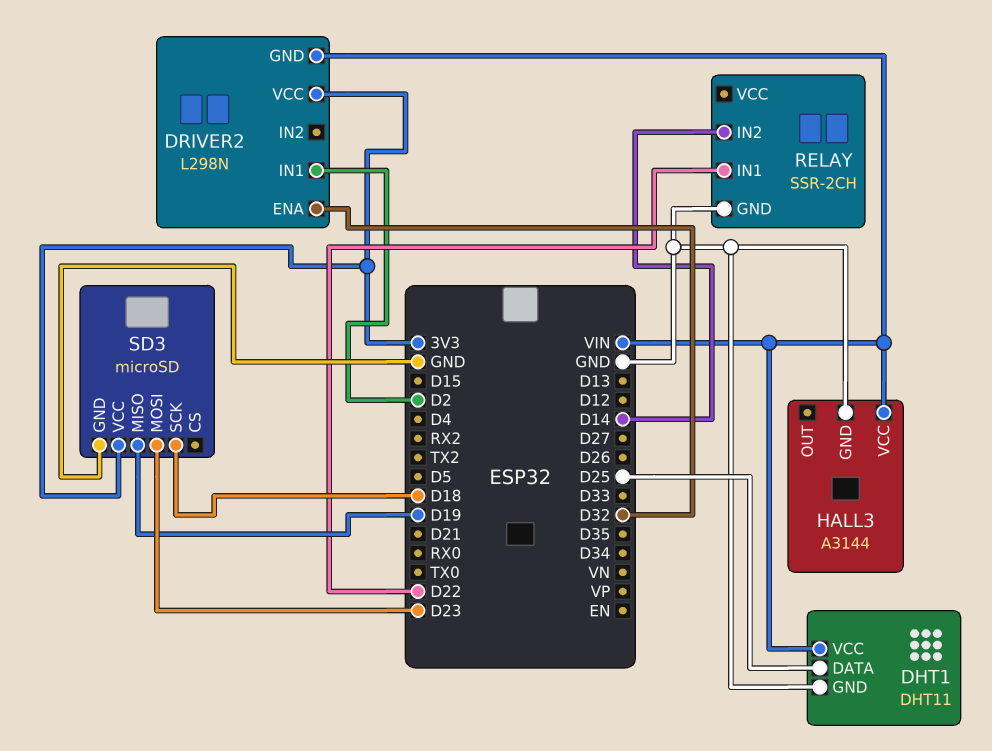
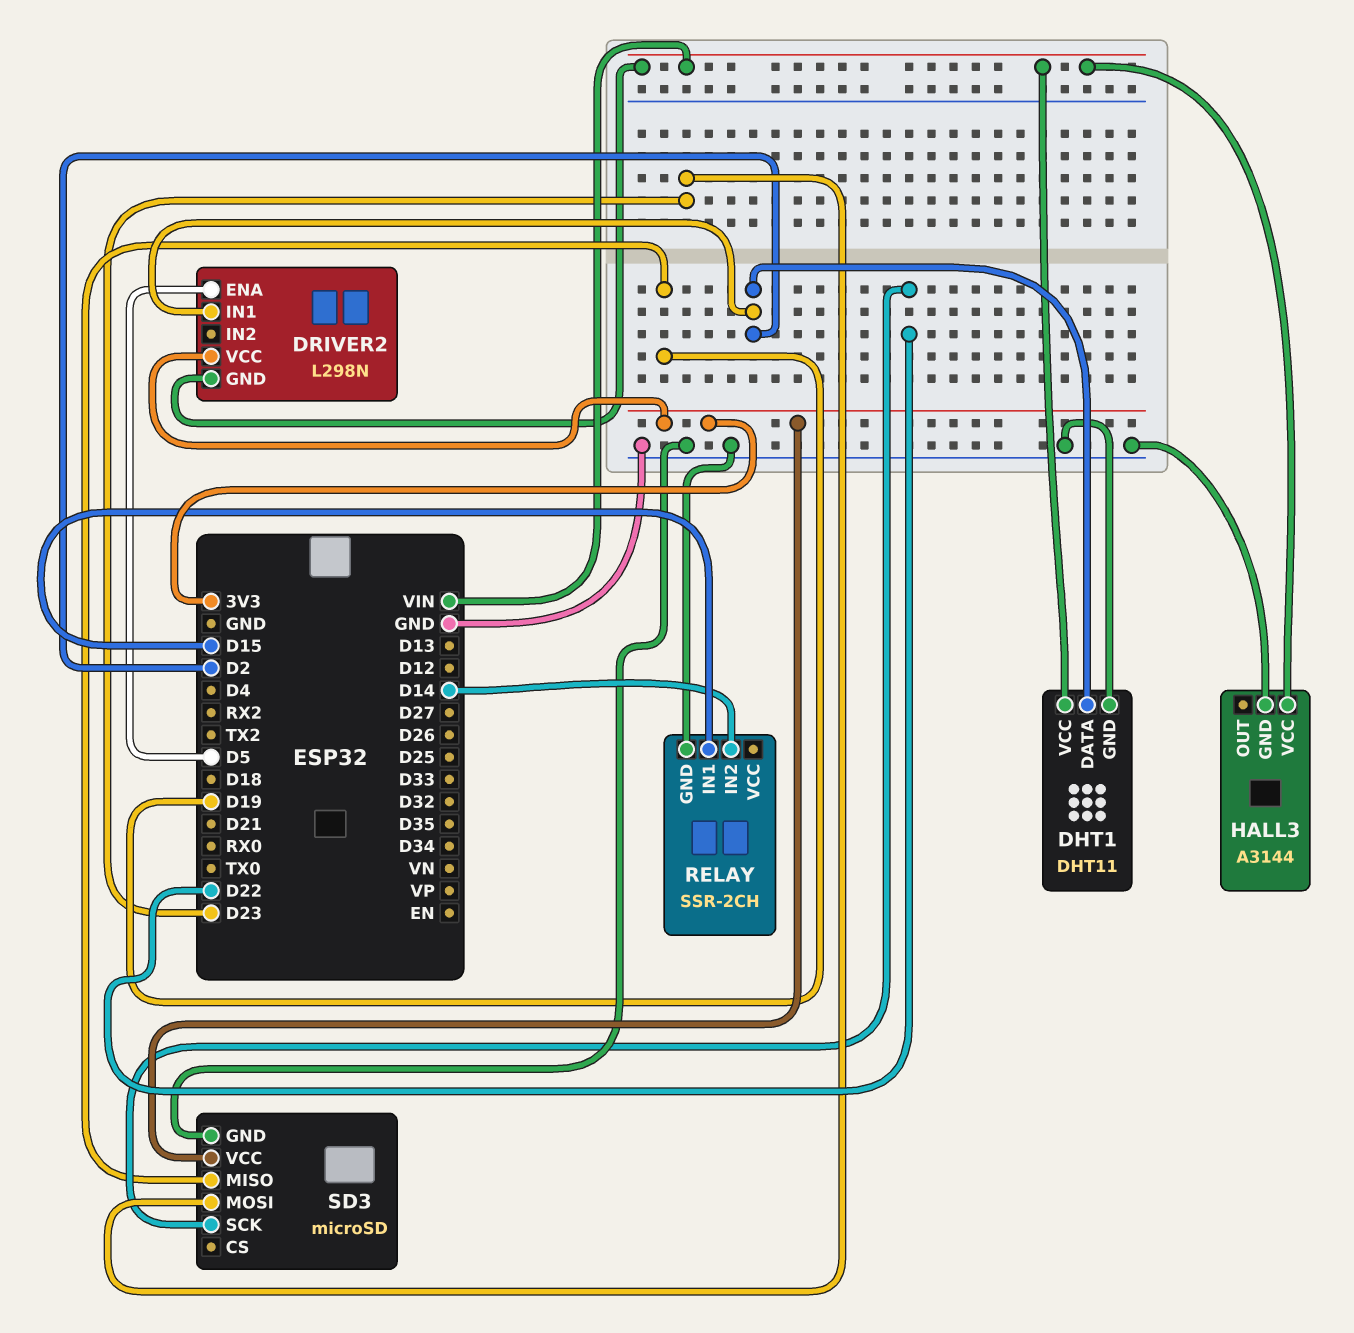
DHT1 pin DATA: D25 -> D2
DRIVER2 pin ENA: D32 -> D5
RELAY pin IN1: D22 -> D15
SD3 pin SCK: D18 -> D22

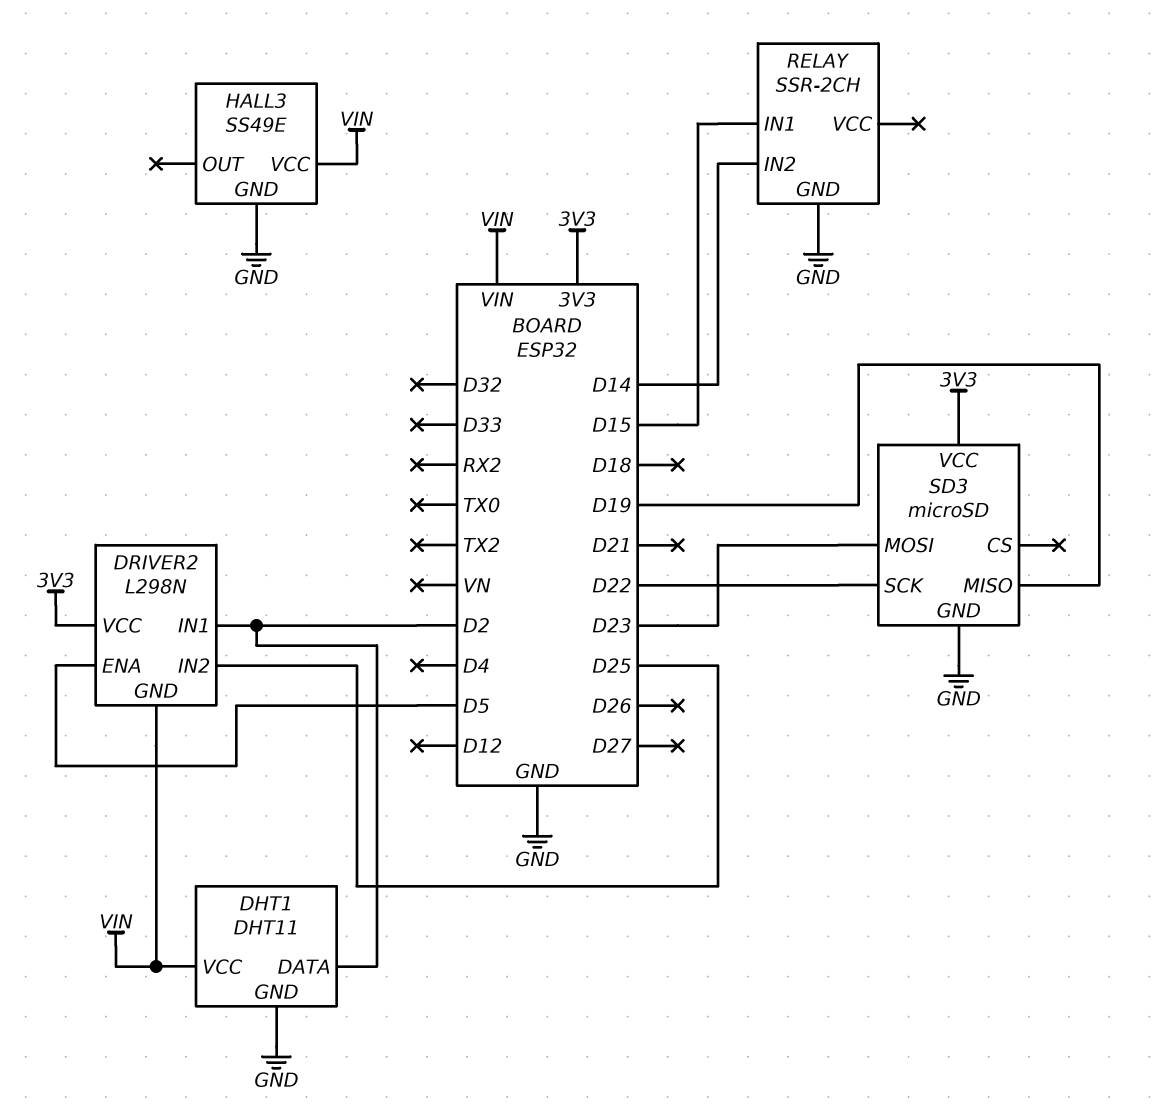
DRIVER2 pin IN2: none -> D25
HALL3: A3144 -> SS49E

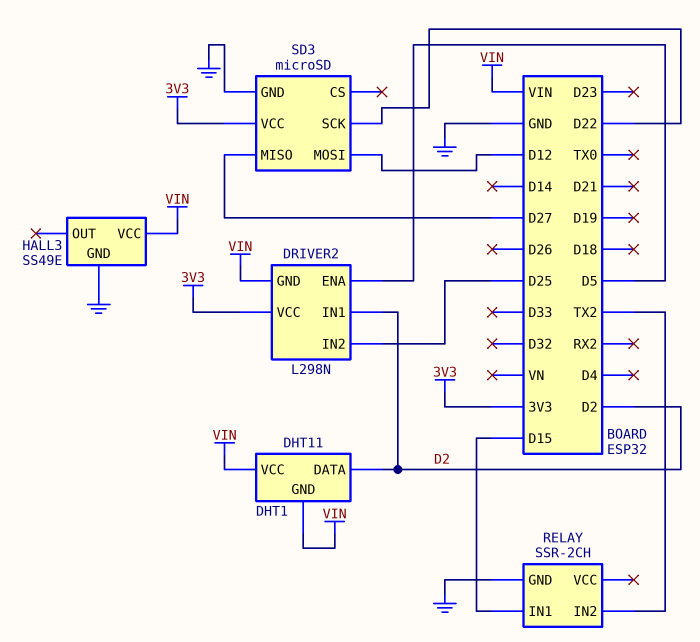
DHT1 pin GND: GND -> VIN
RELAY pin IN2: D14 -> TX2
SD3 pin MISO: D19 -> D27
SD3 pin MOSI: D23 -> D12

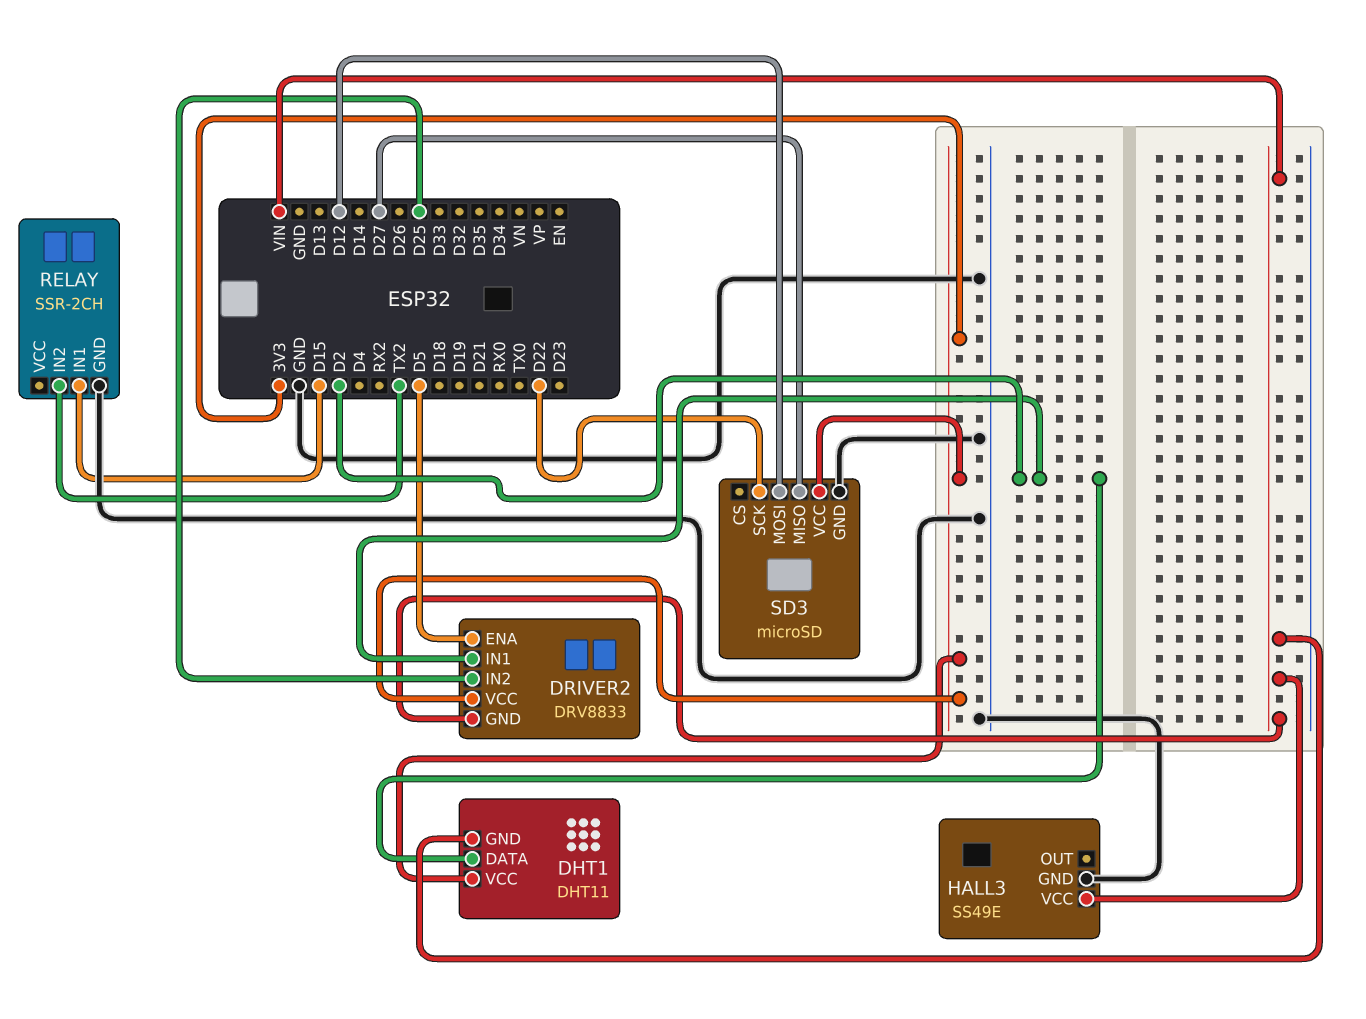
DHT1 pin VCC: VIN -> 3V3
DRIVER2: L298N -> DRV8833

